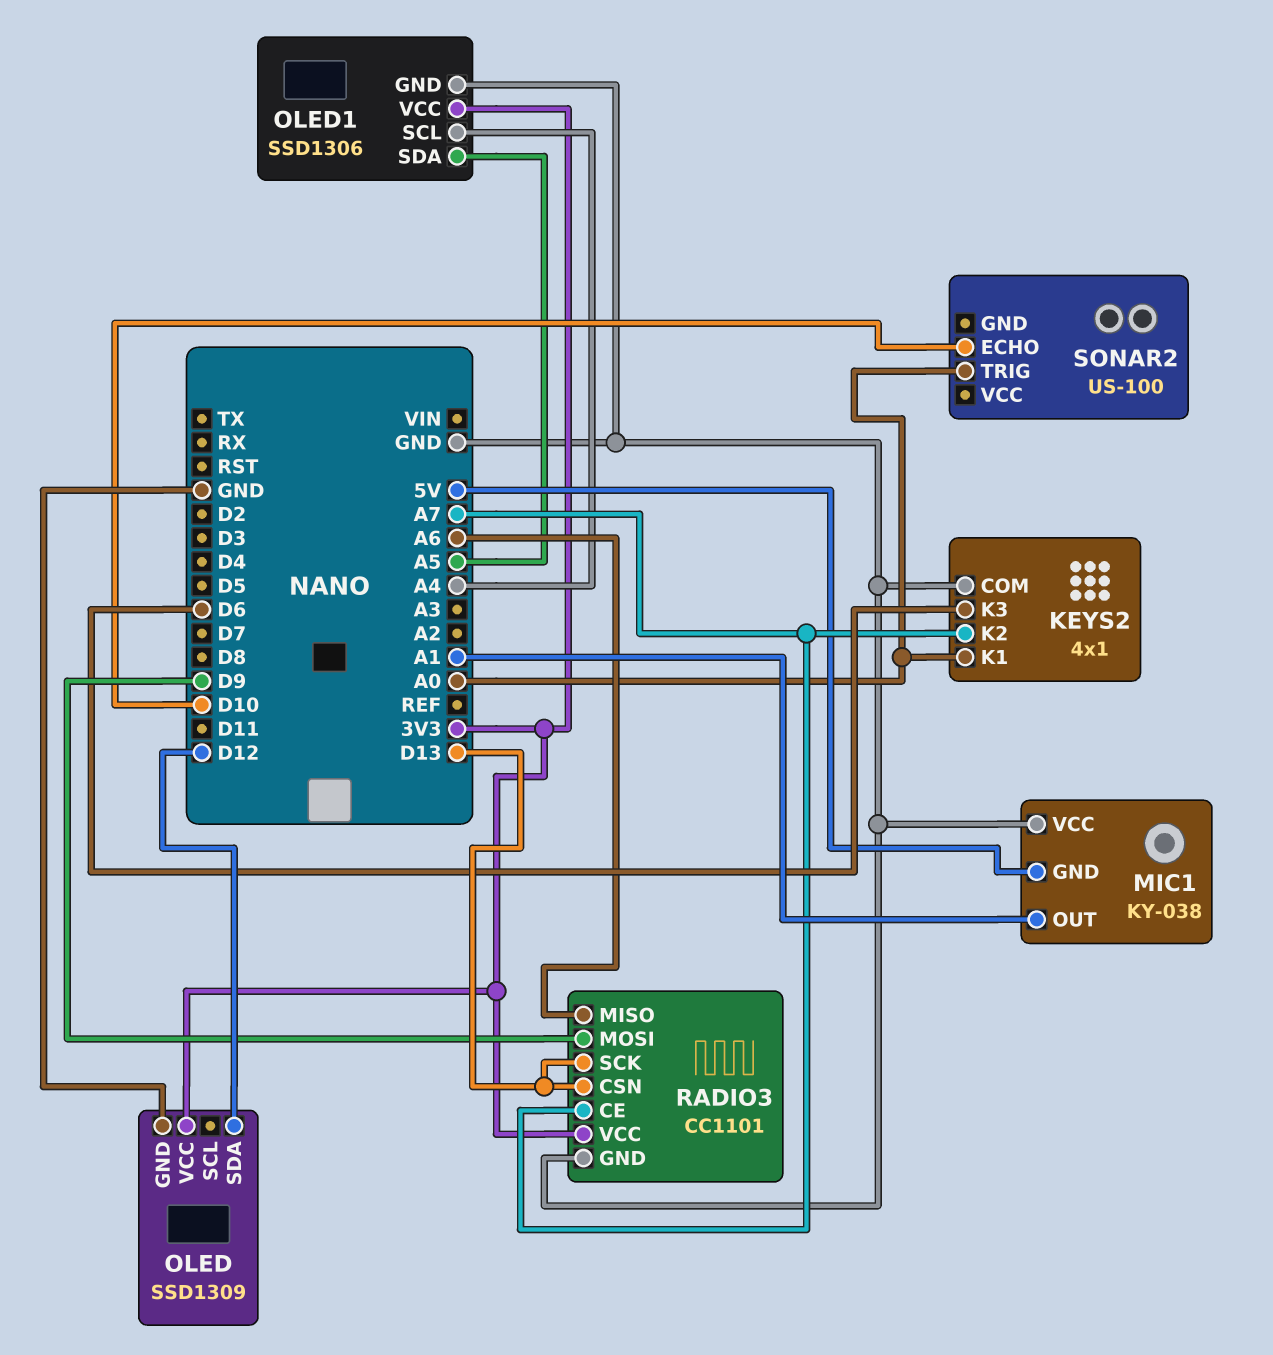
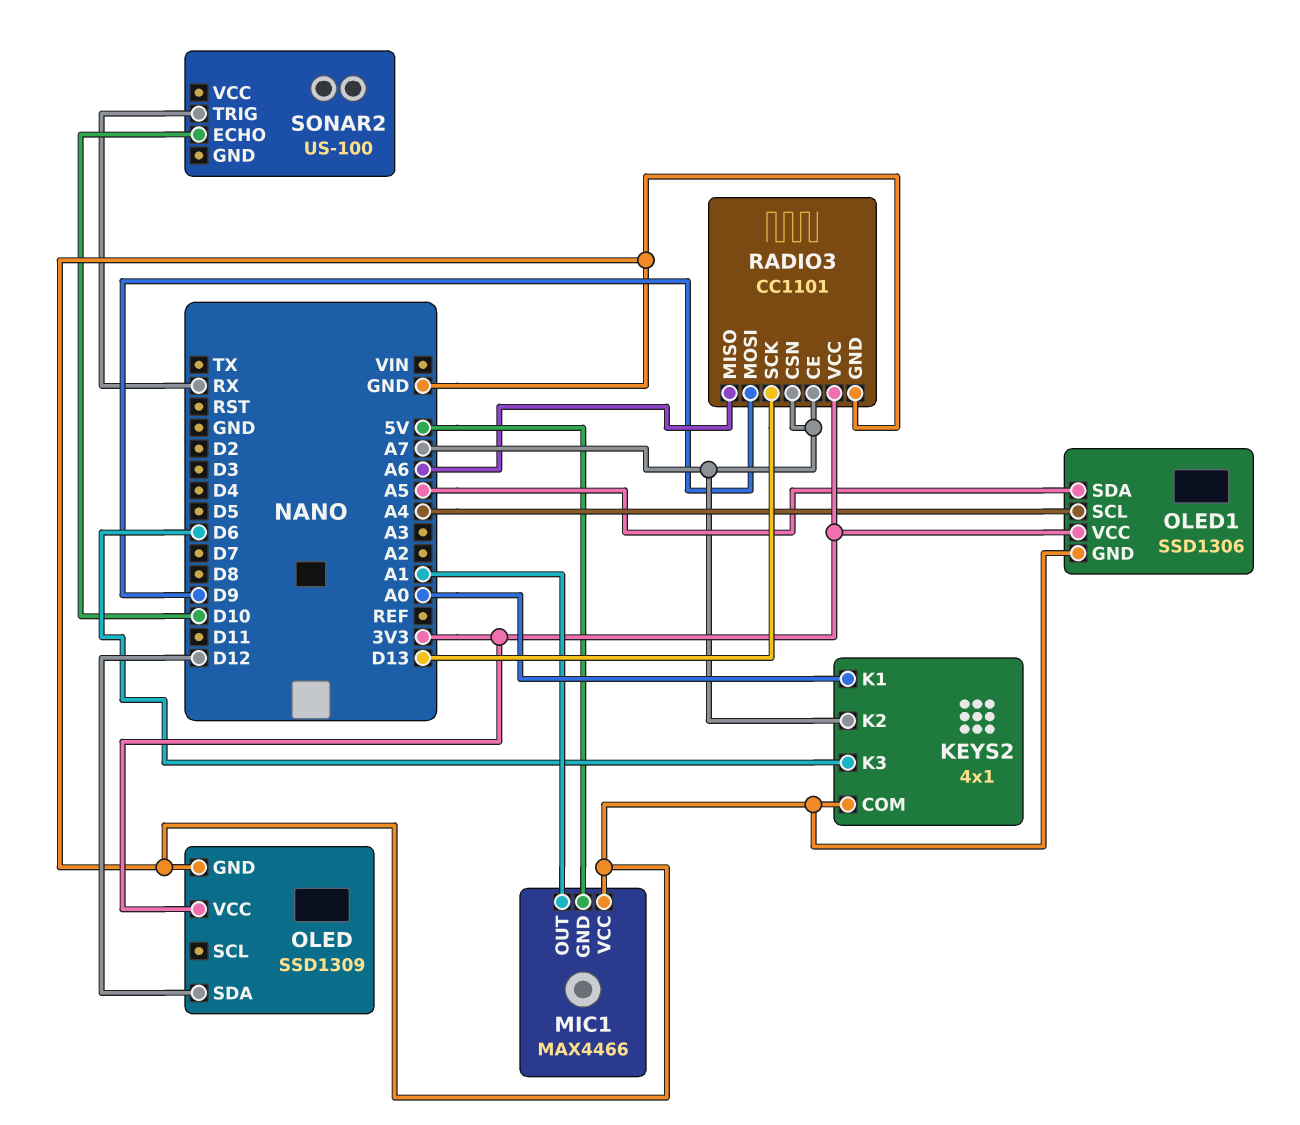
MIC1: KY-038 -> MAX4466
RADIO3 pin CSN: D13 -> A7
SONAR2 pin TRIG: A0 -> RX

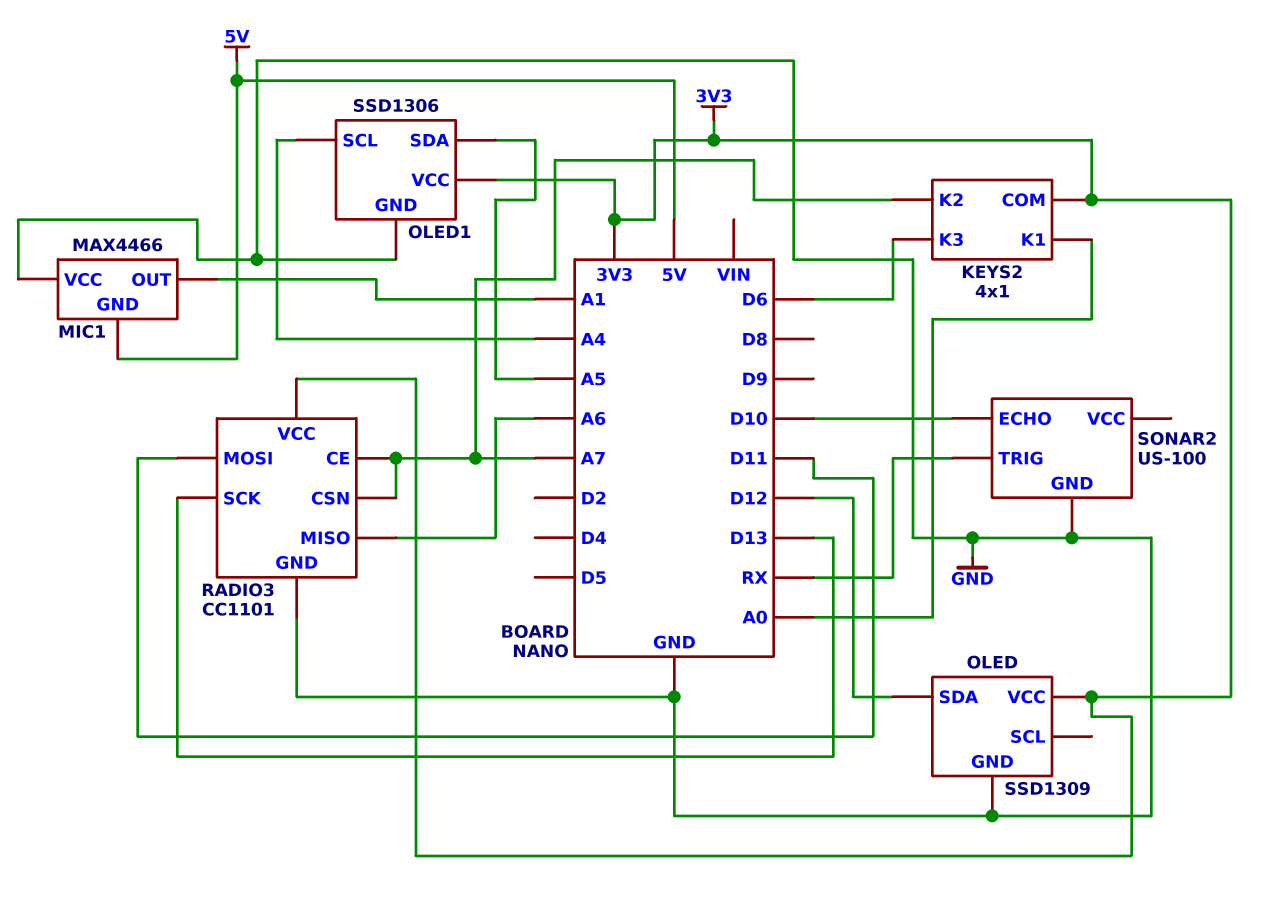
KEYS2 pin COM: GND -> 3V3
RADIO3 pin MOSI: D9 -> D11
SONAR2 pin GND: none -> GND

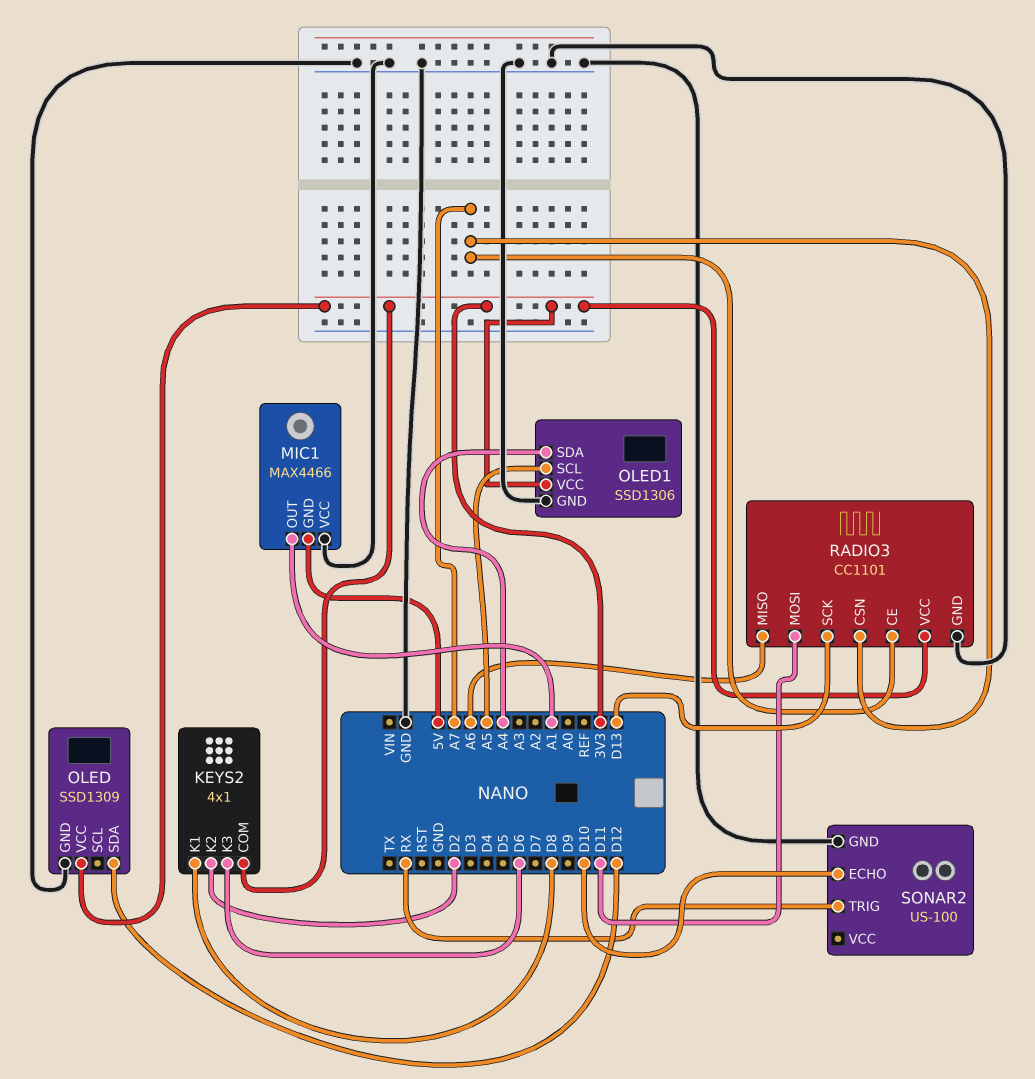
KEYS2 pin K1: A0 -> D8
KEYS2 pin K2: A7 -> D2
OLED1 pin SCL: A4 -> A5
OLED1 pin SDA: A5 -> A4

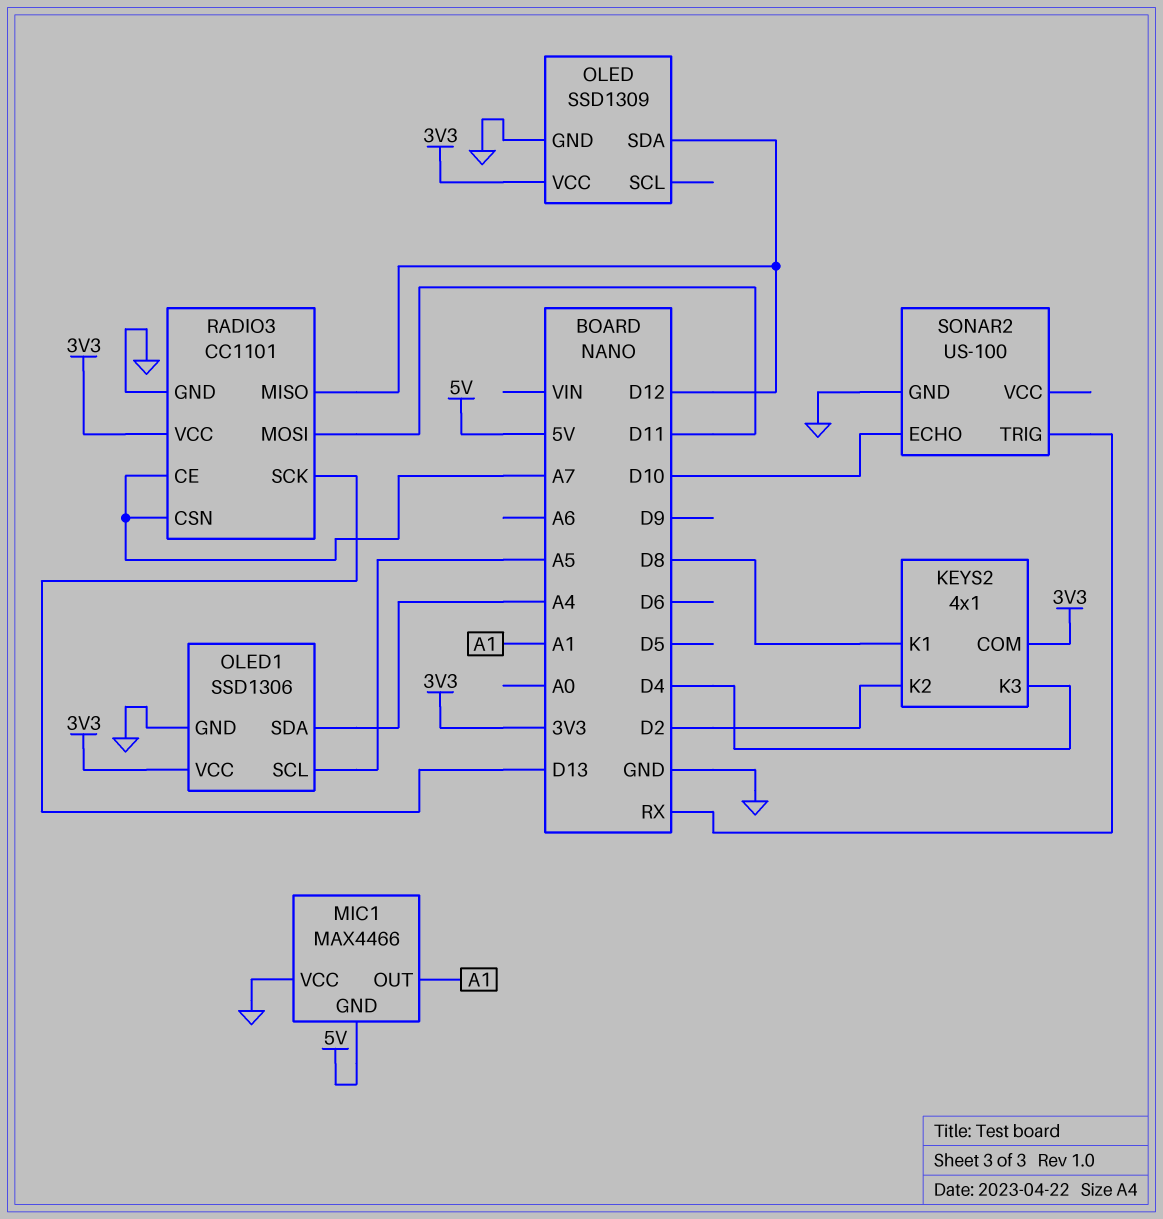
KEYS2 pin K3: D6 -> D4
RADIO3 pin MISO: A6 -> D12

